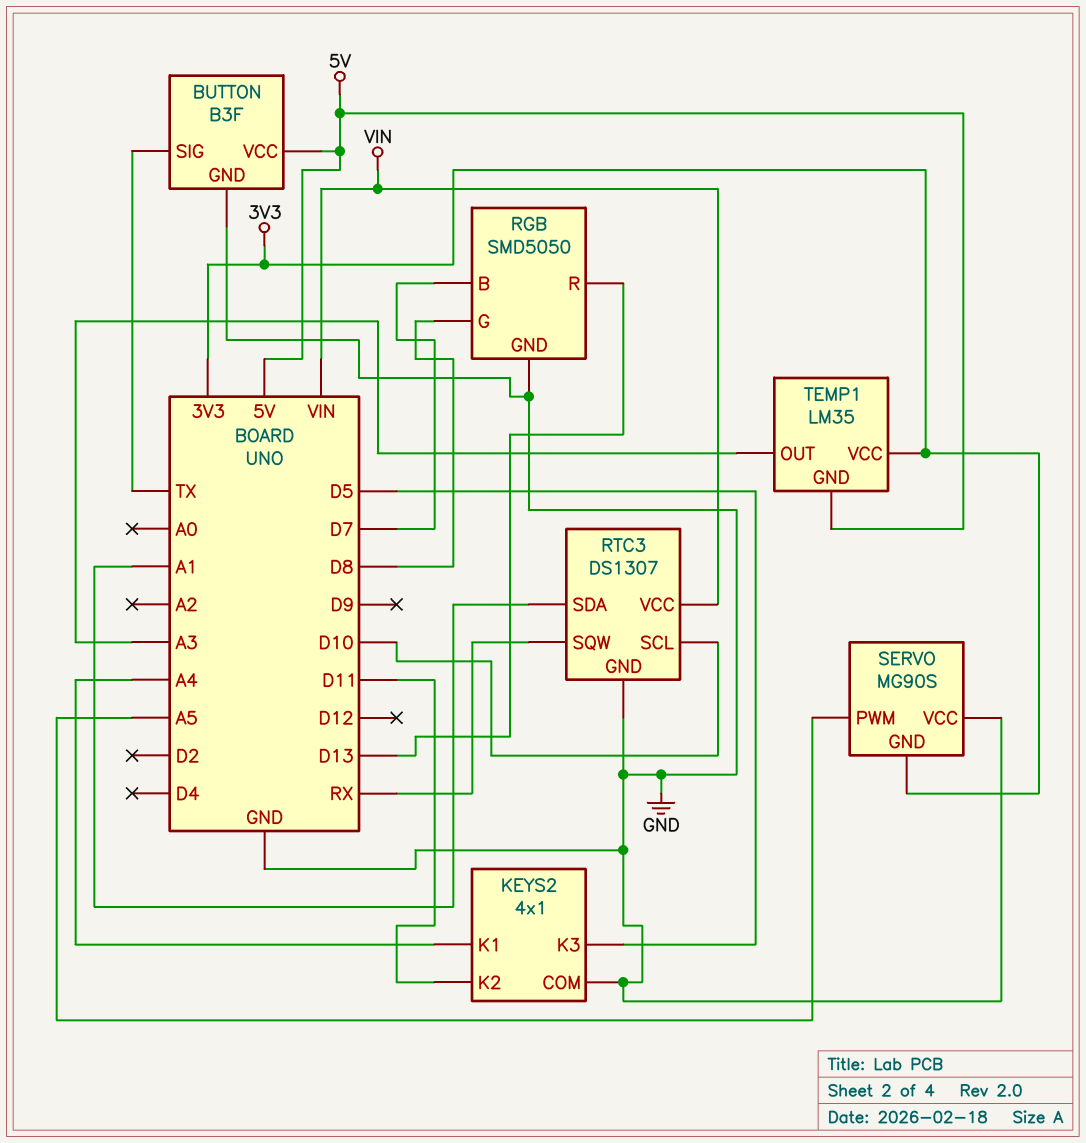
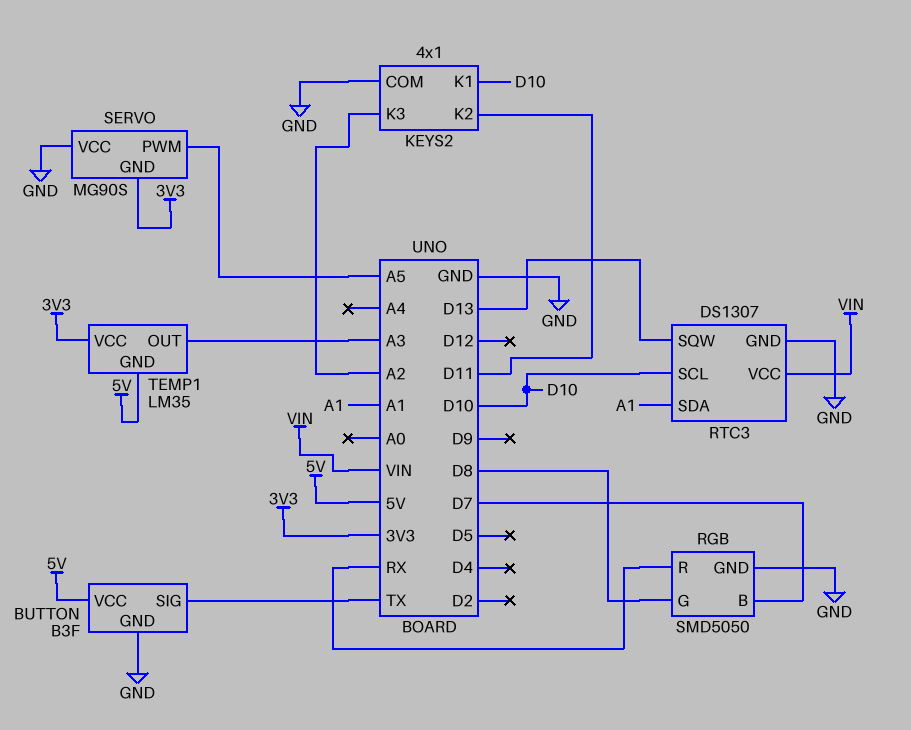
KEYS2 pin K1: A4 -> D10
KEYS2 pin K3: D5 -> A2
RGB pin R: D13 -> RX
RTC3 pin SQW: RX -> D13

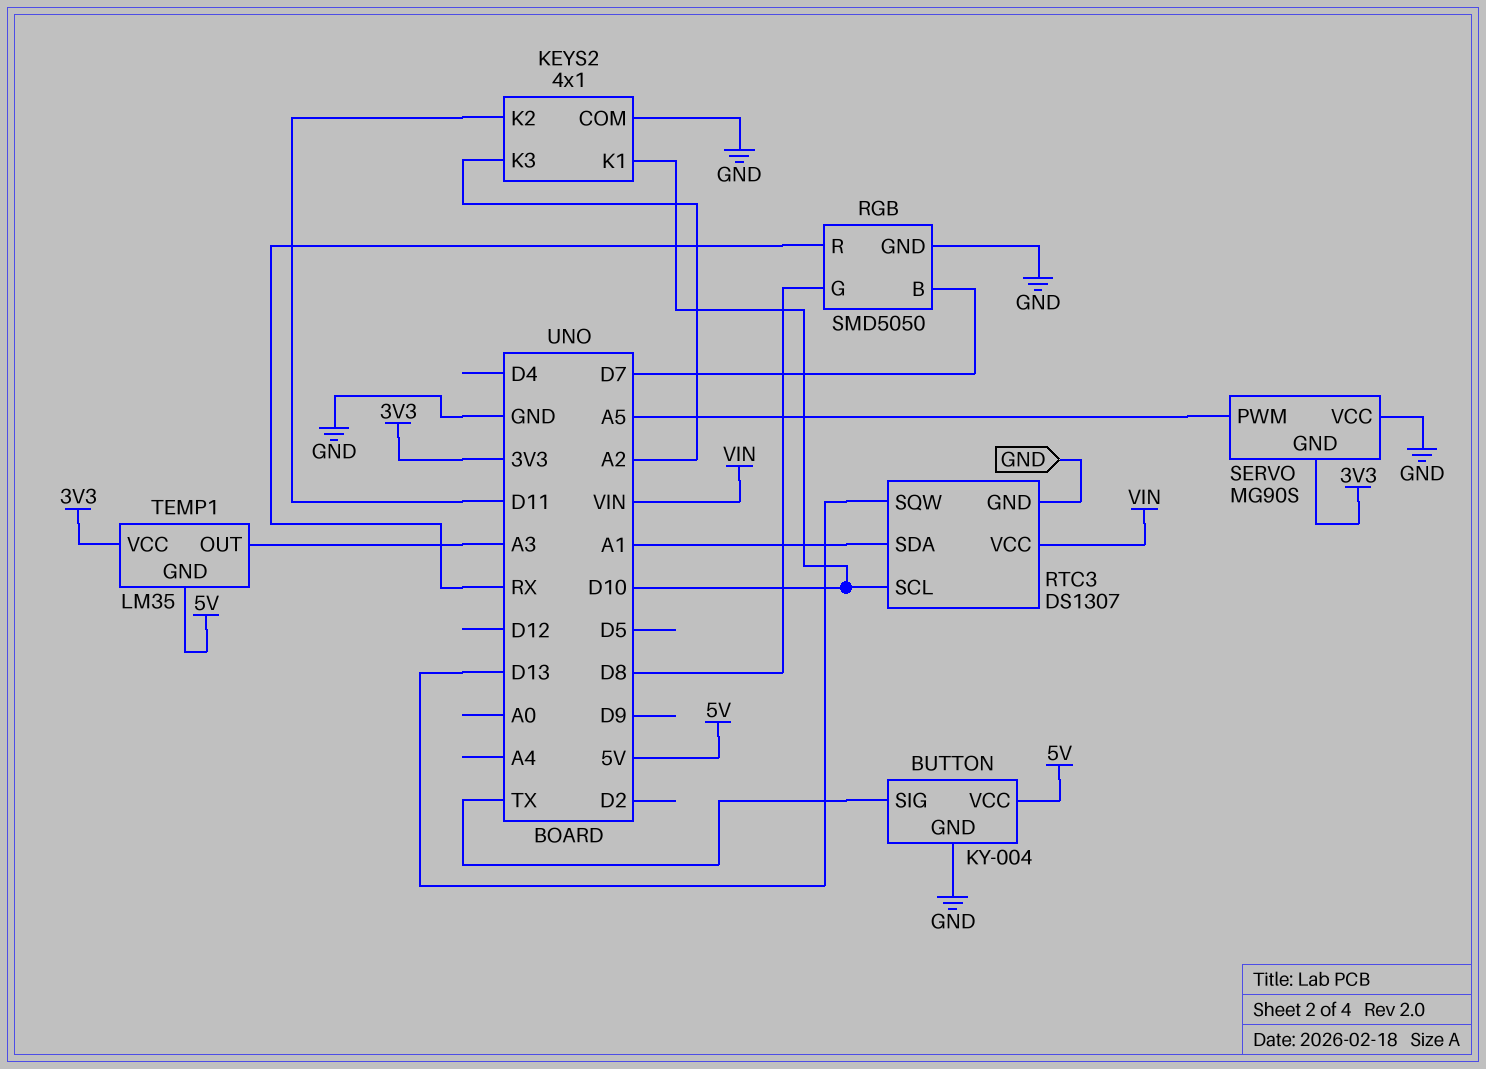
BUTTON: B3F -> KY-004

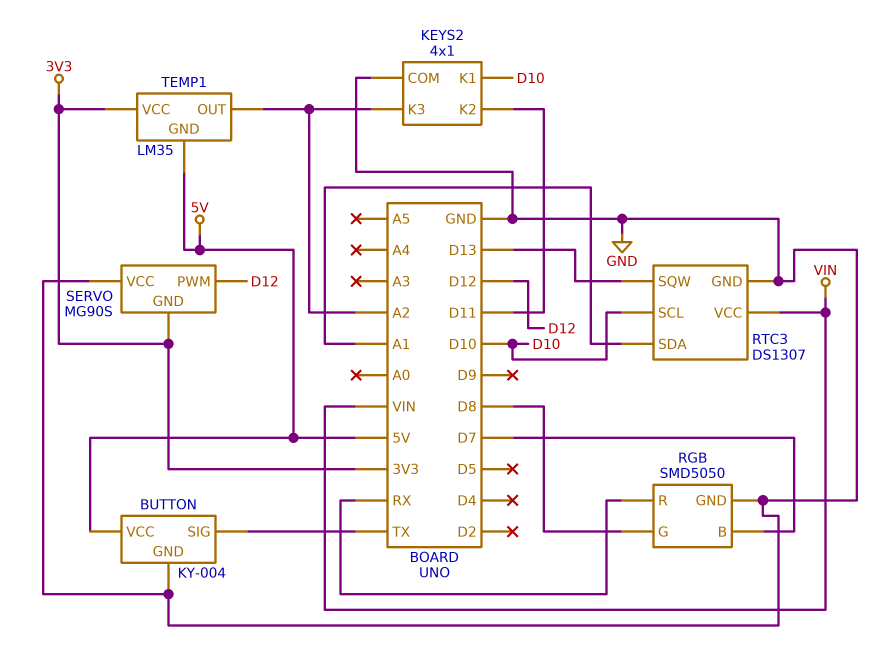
SERVO pin PWM: A5 -> D12
TEMP1 pin OUT: A3 -> A2

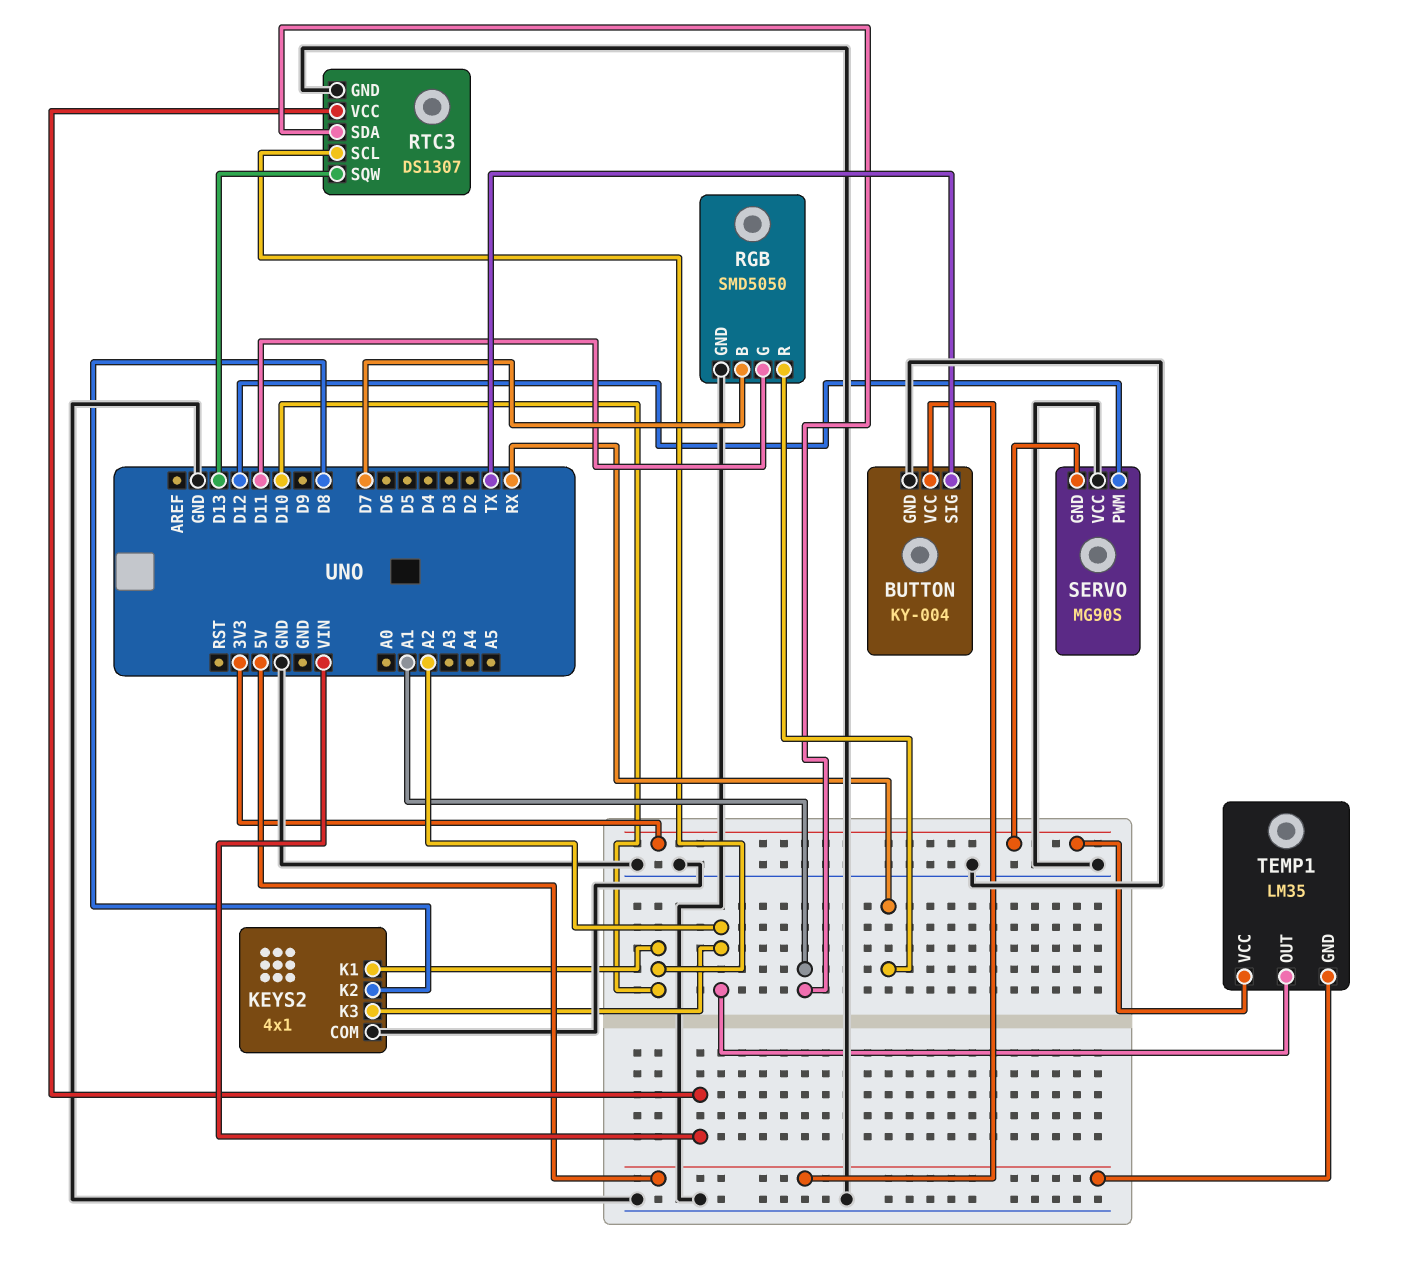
KEYS2 pin K2: D11 -> D8
RGB pin G: D8 -> D11

